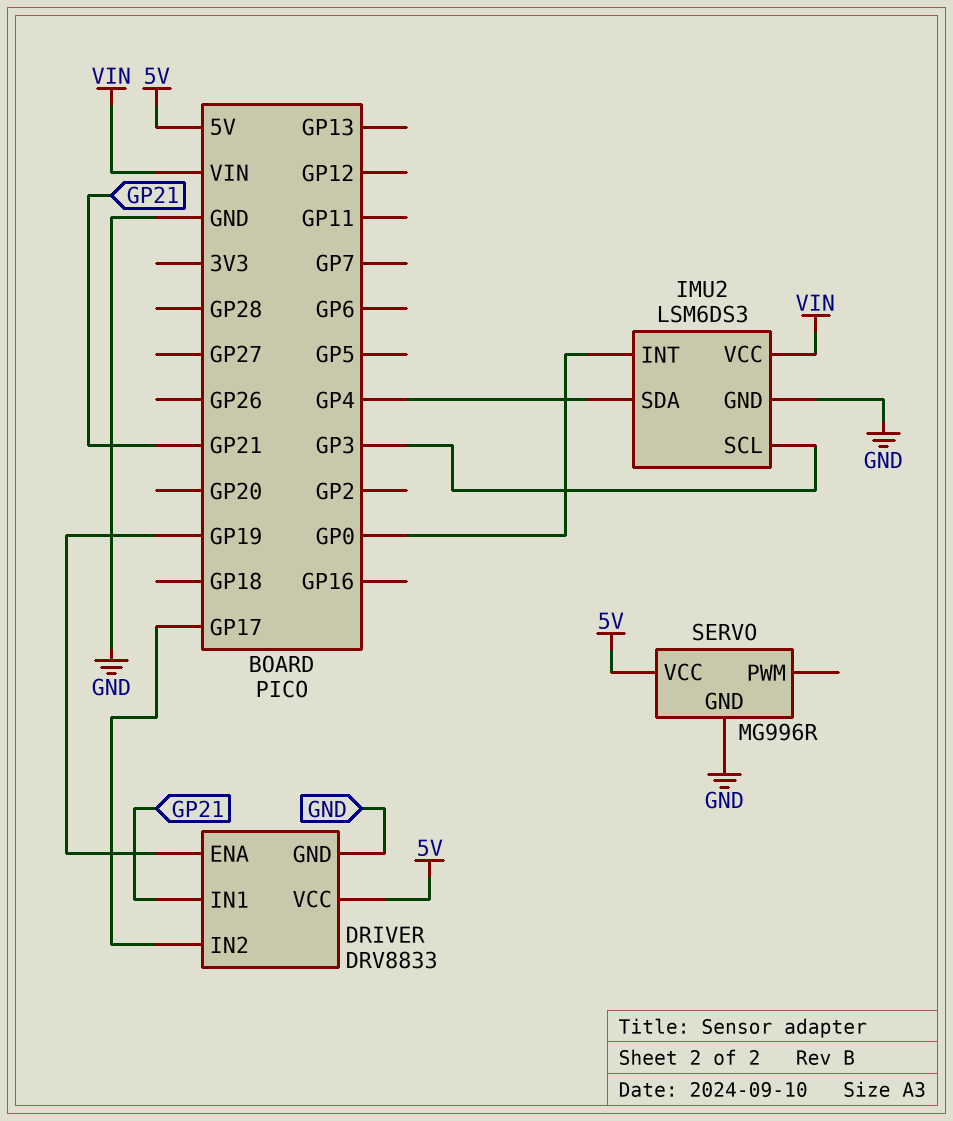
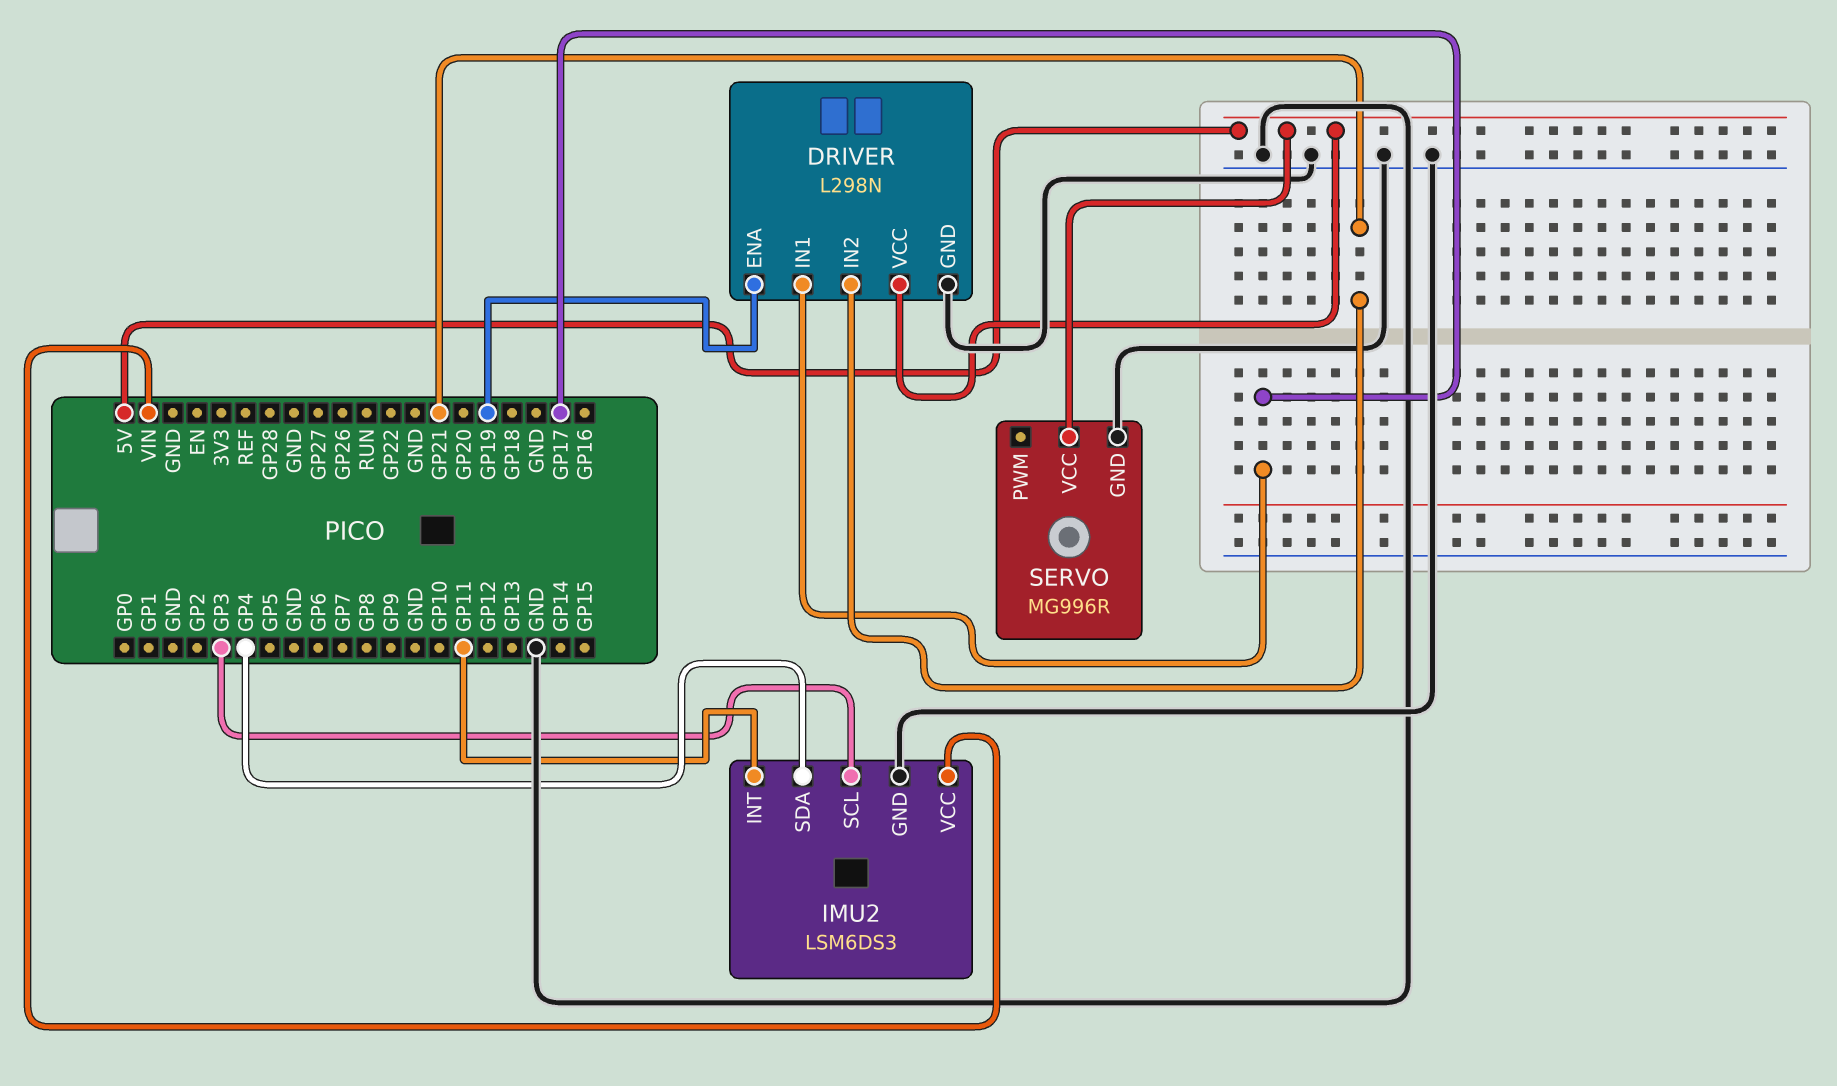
DRIVER: DRV8833 -> L298N
DRIVER pin IN1: GP21 -> GP17
DRIVER pin IN2: GP17 -> GP21
IMU2 pin INT: GP0 -> GP11

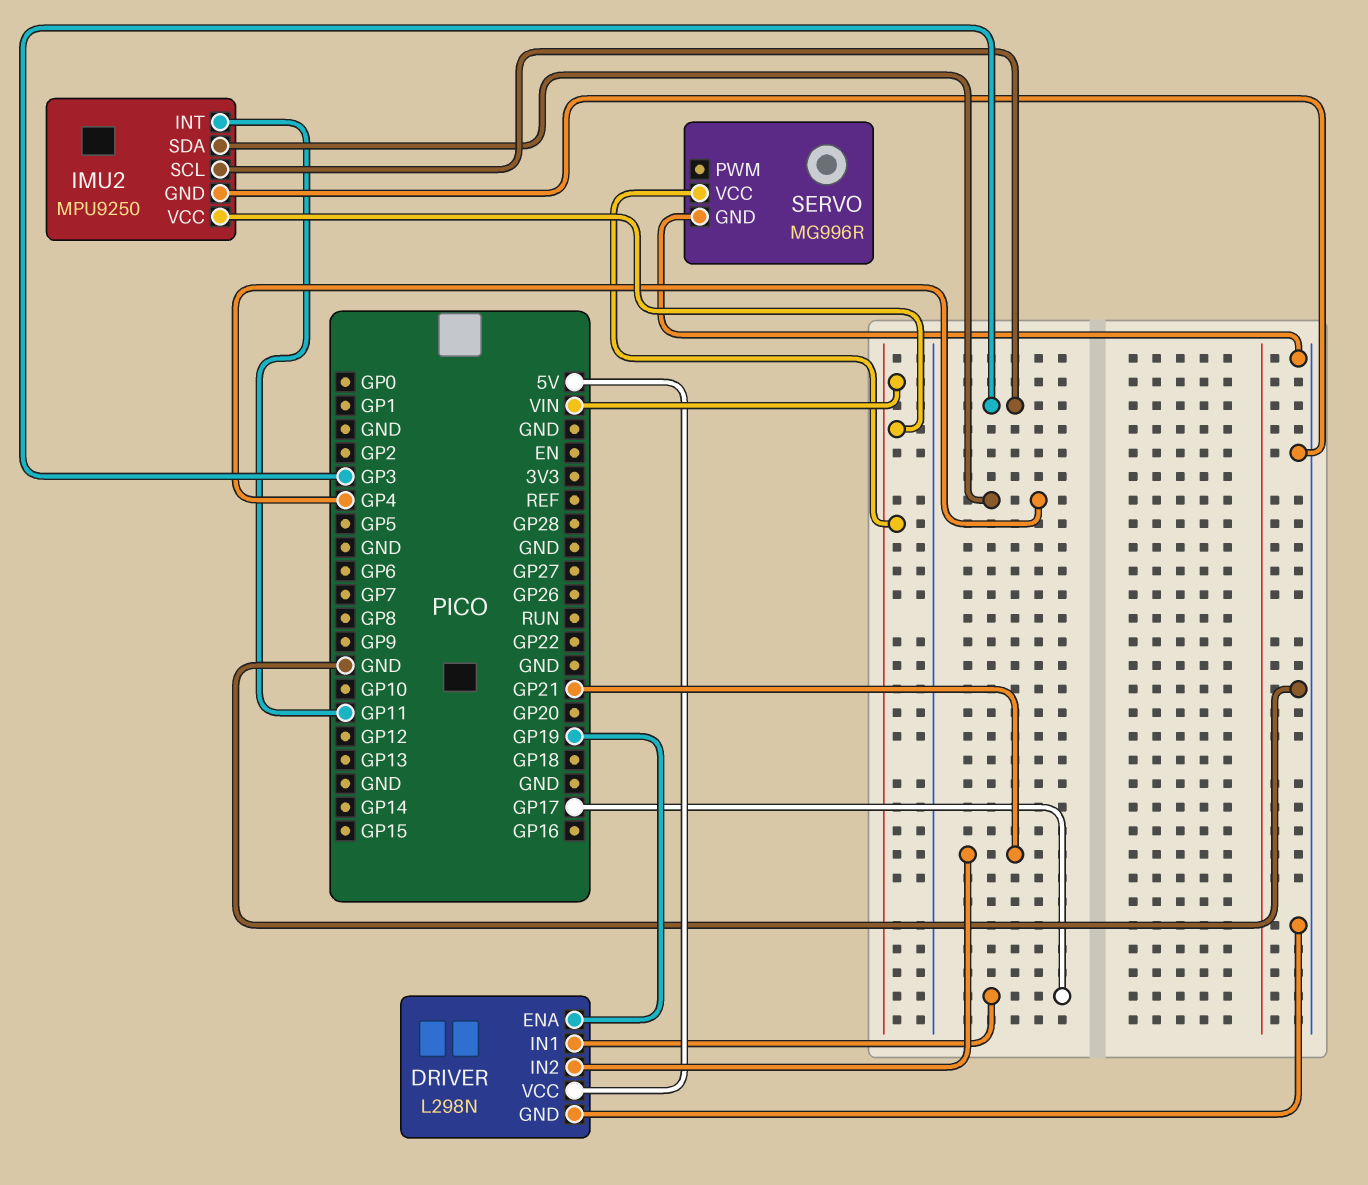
IMU2: LSM6DS3 -> MPU9250
SERVO pin VCC: 5V -> VIN

